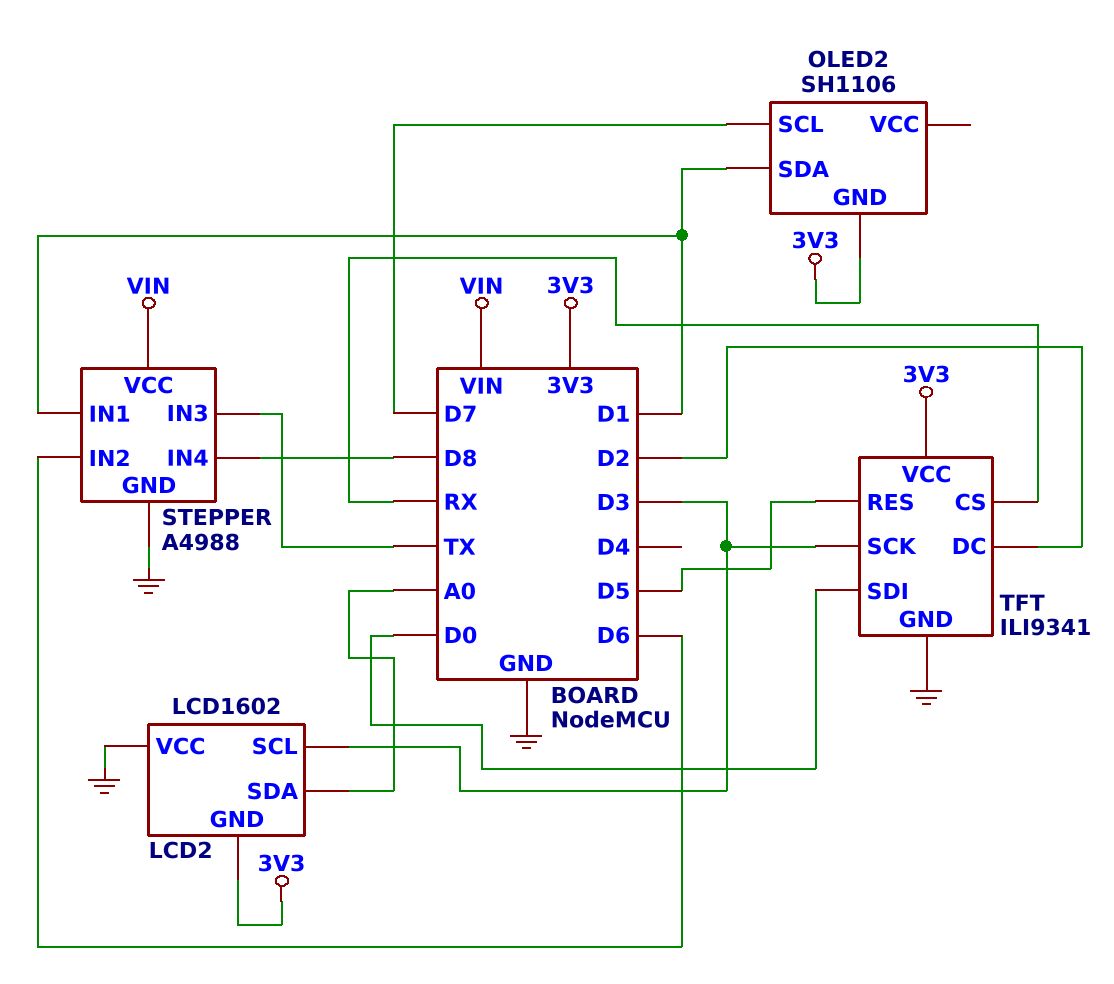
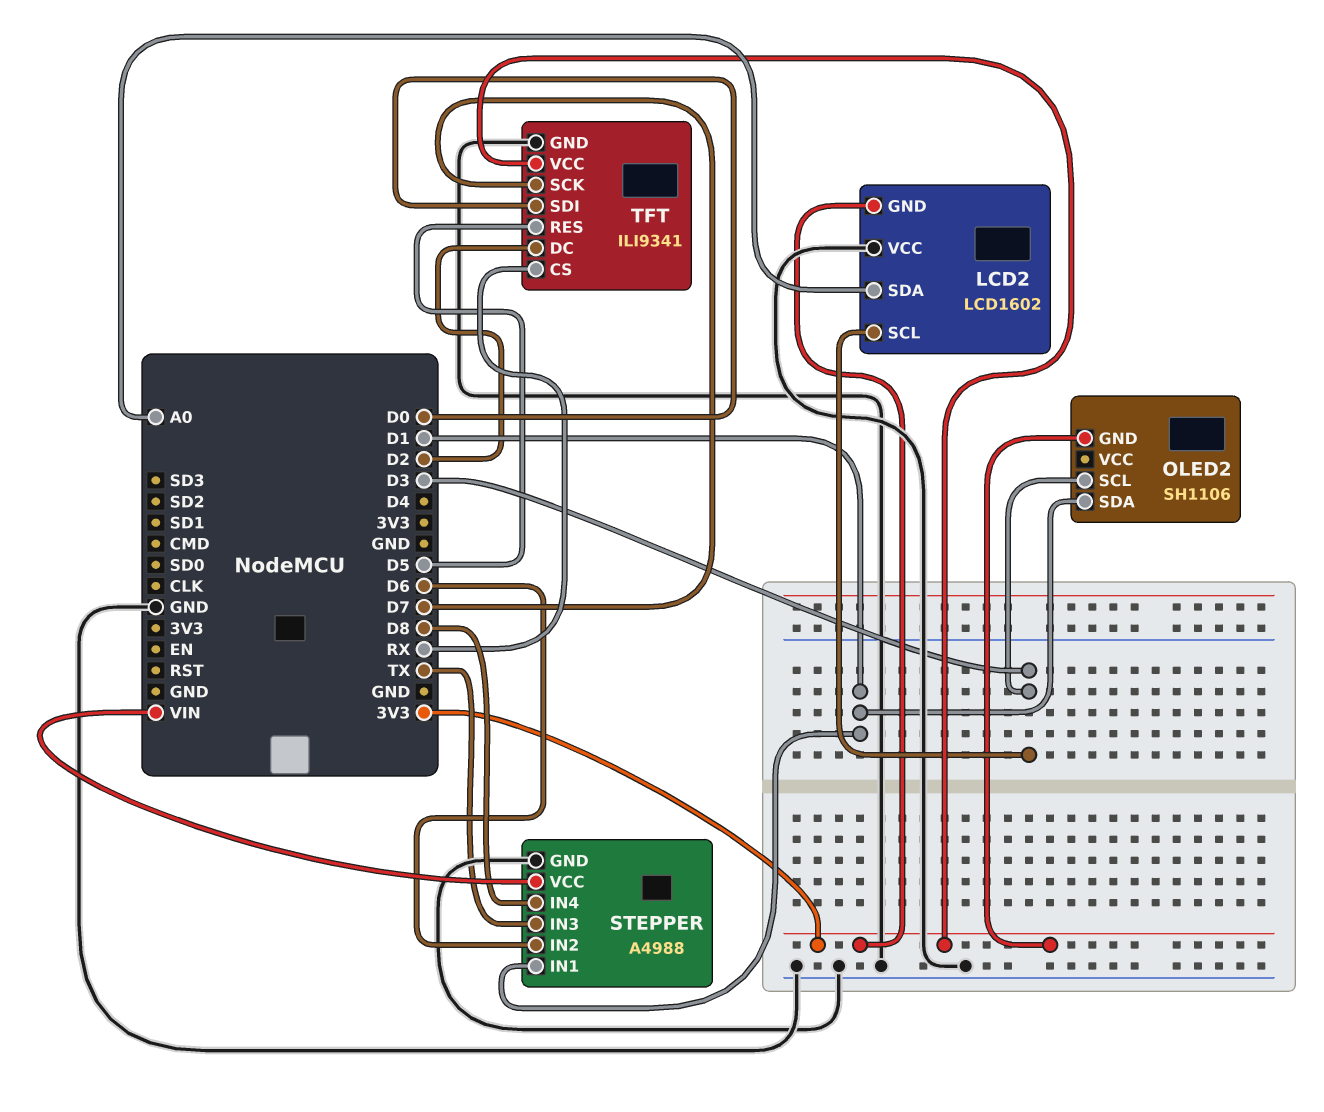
OLED2 pin SCL: D7 -> D3
TFT pin SCK: D3 -> D7

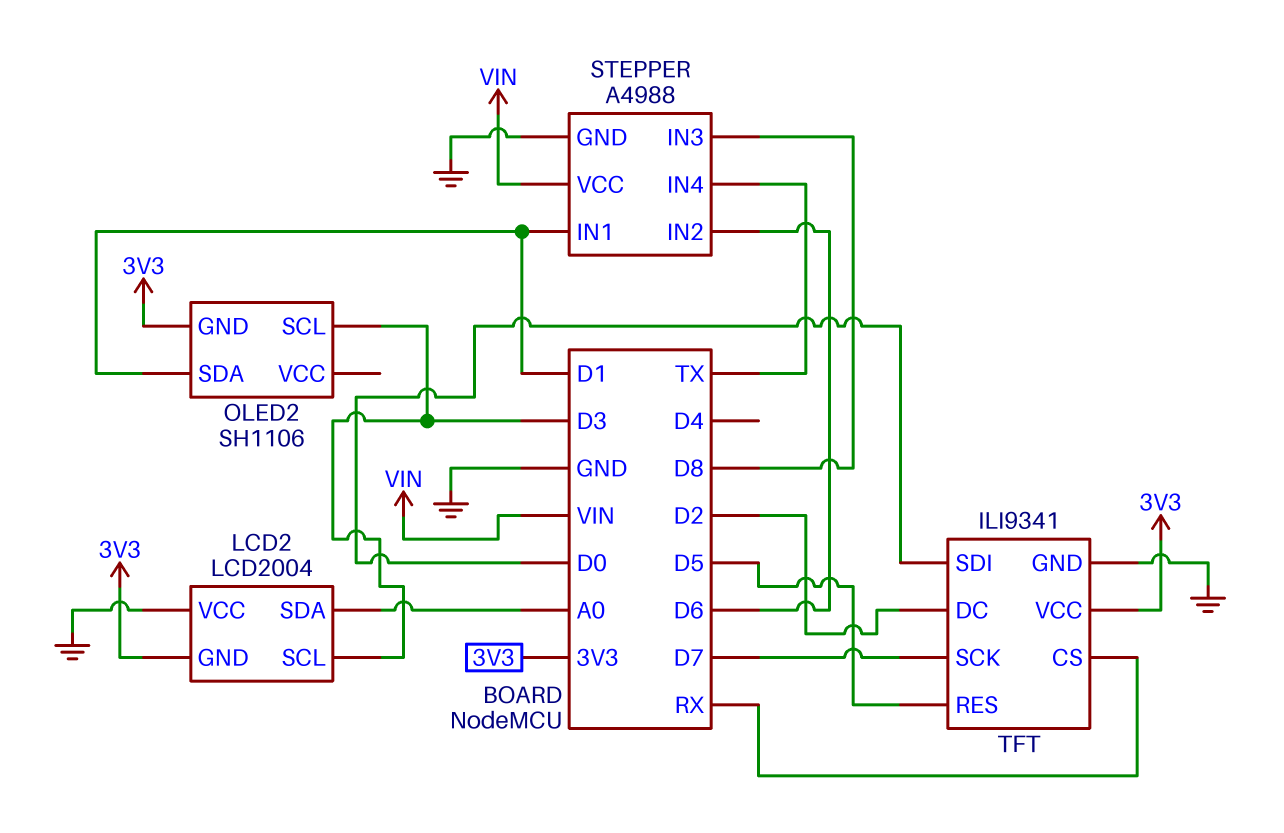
LCD2: LCD1602 -> LCD2004
STEPPER pin IN3: TX -> D8
STEPPER pin IN4: D8 -> TX

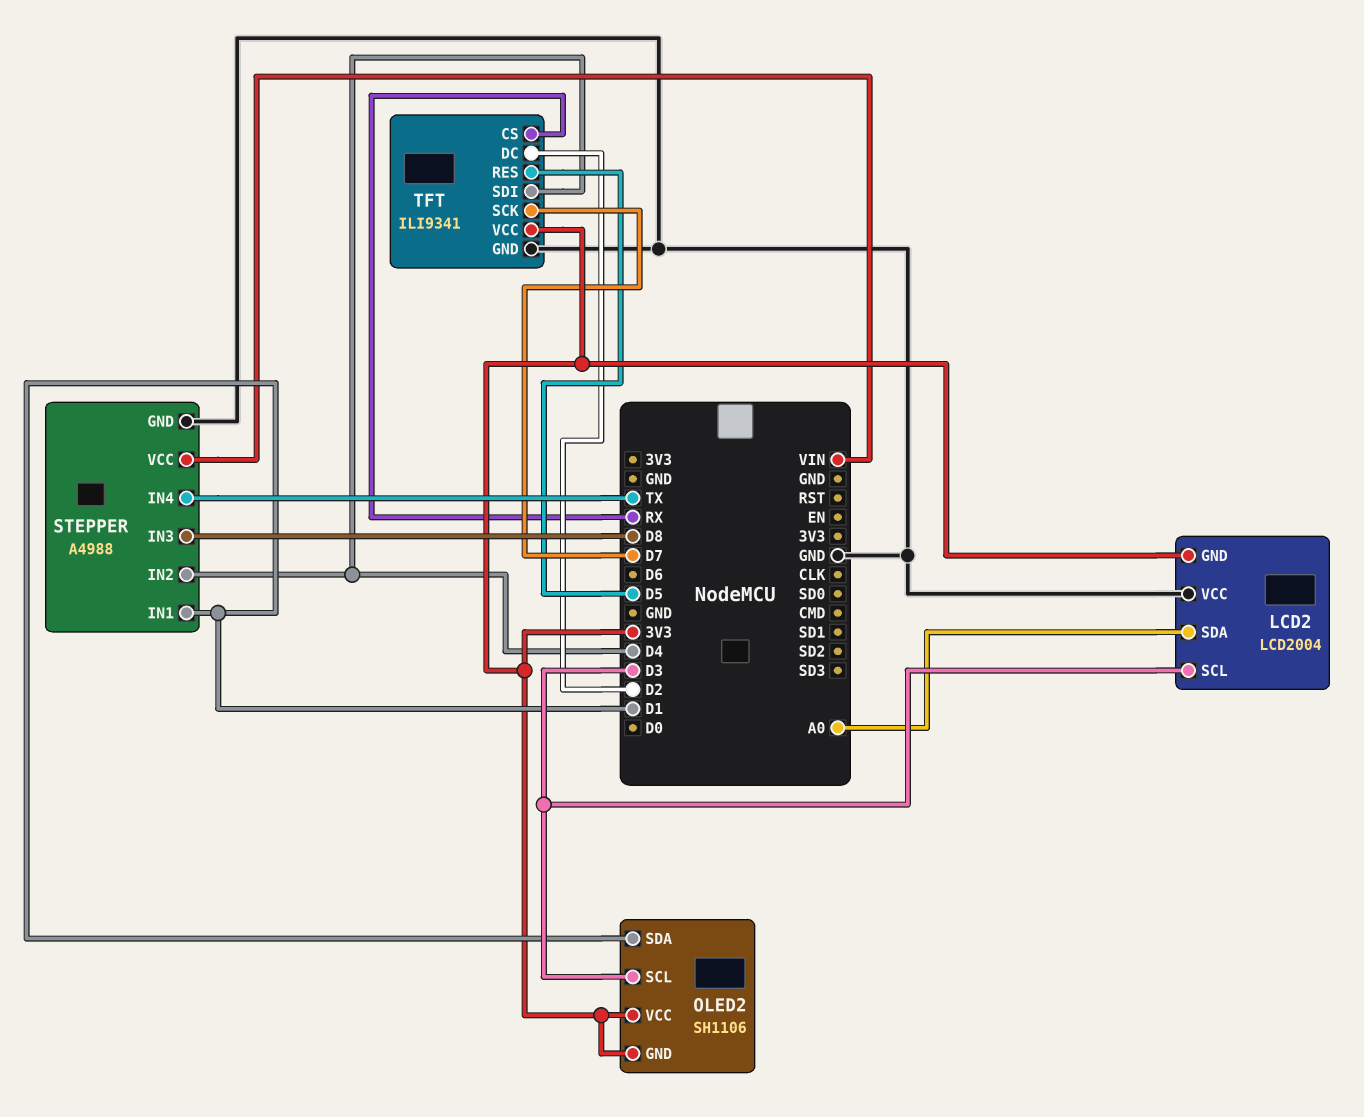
OLED2 pin VCC: none -> 3V3
STEPPER pin IN2: D6 -> D4
TFT pin SDI: D0 -> D4

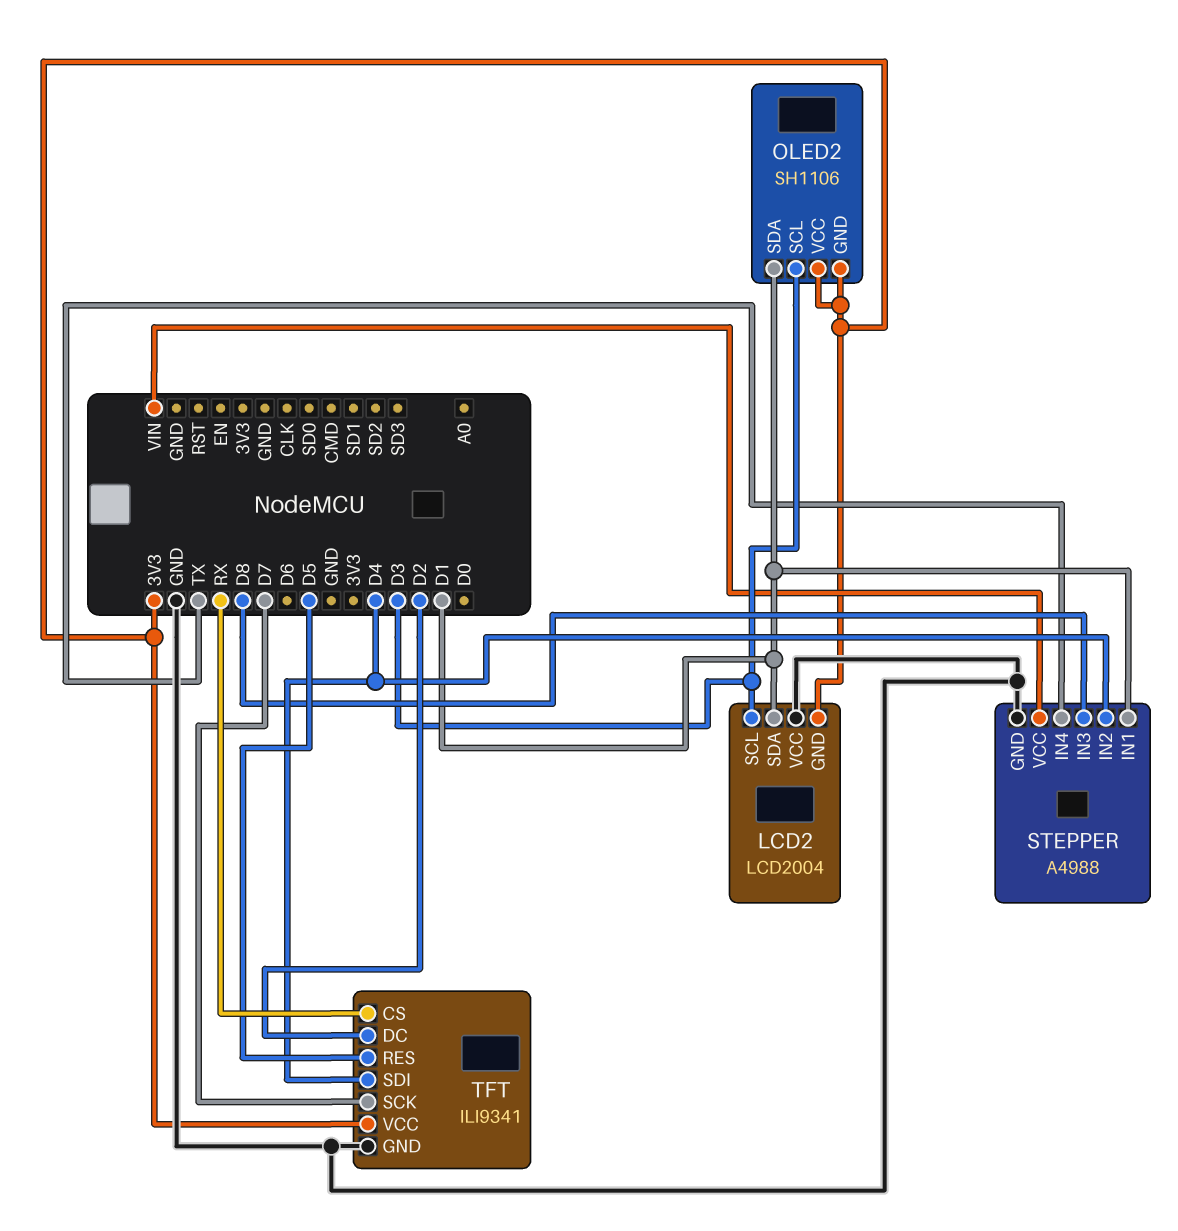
LCD2 pin SDA: A0 -> D1

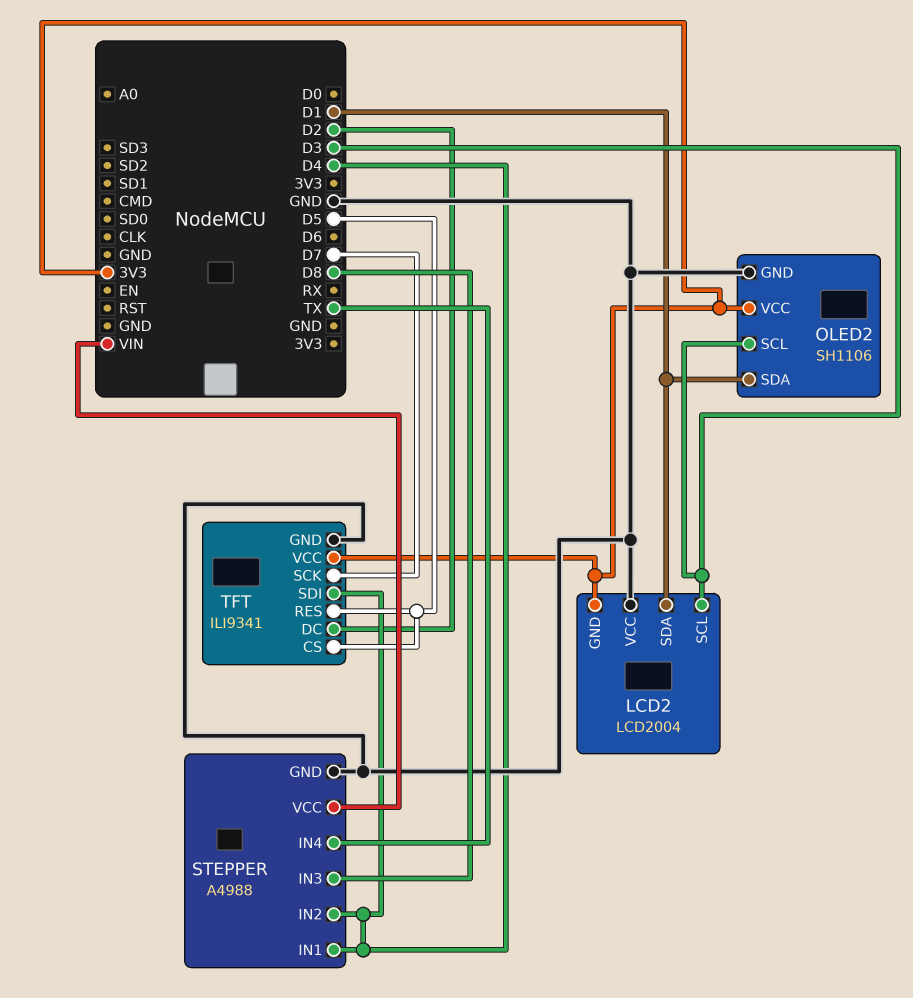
OLED2 pin GND: 3V3 -> GND
STEPPER pin IN1: D1 -> D4
TFT pin CS: RX -> D5

